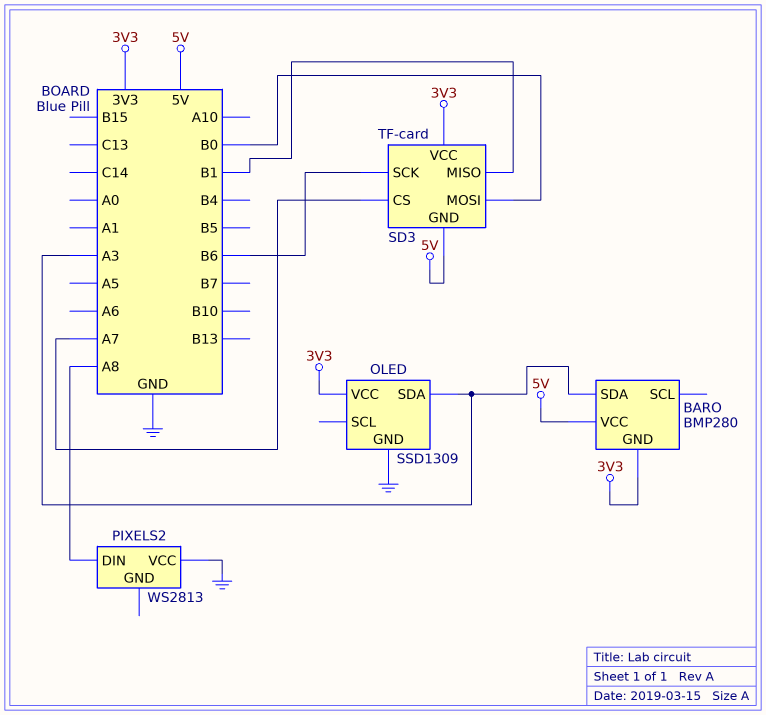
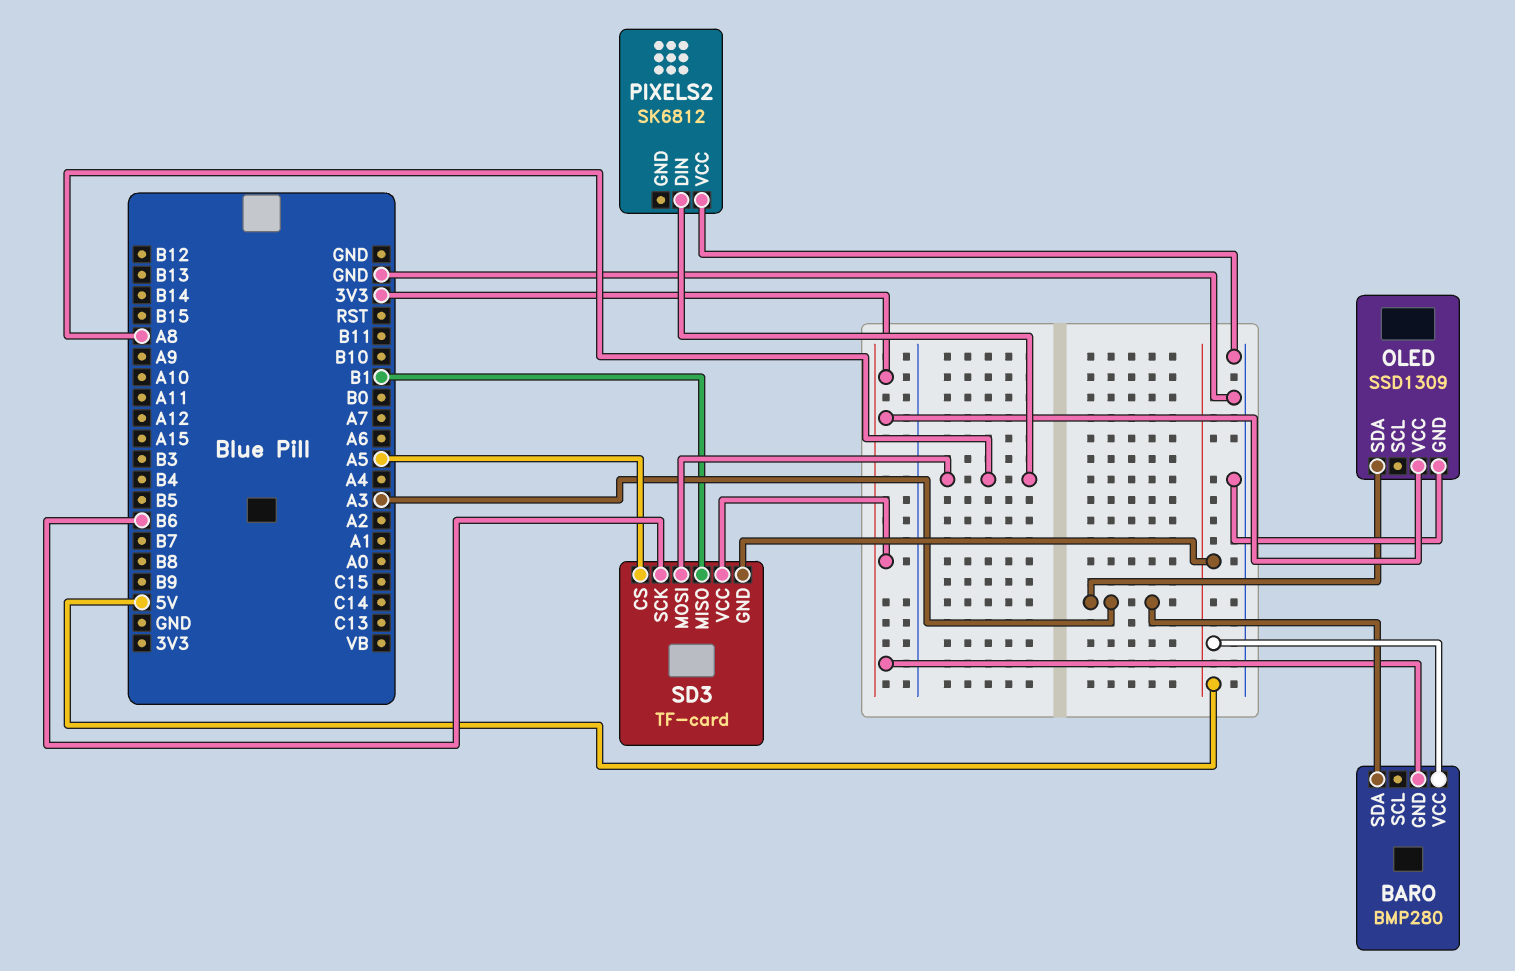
PIXELS2: WS2813 -> SK6812
SD3 pin CS: A7 -> A5
SD3 pin MOSI: B0 -> A8

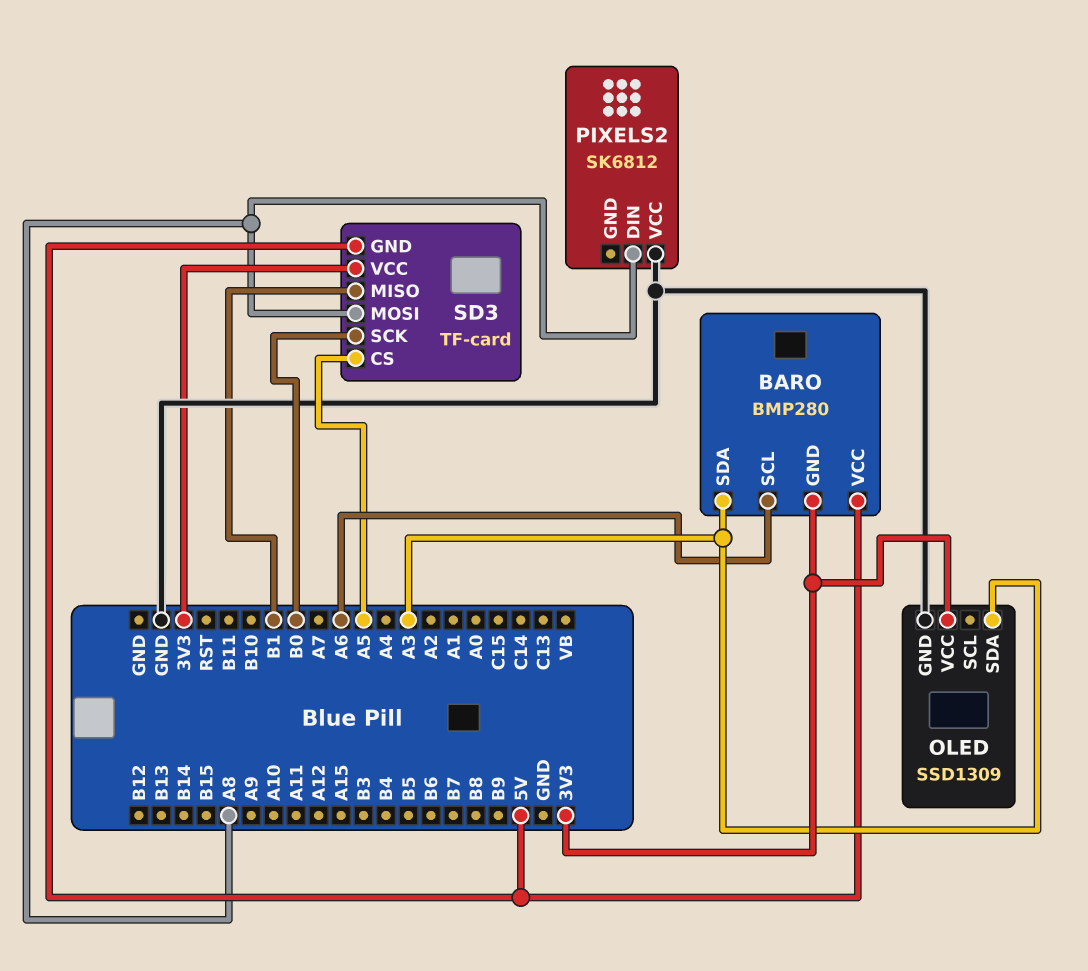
BARO pin SCL: none -> A6
SD3 pin SCK: B6 -> B0

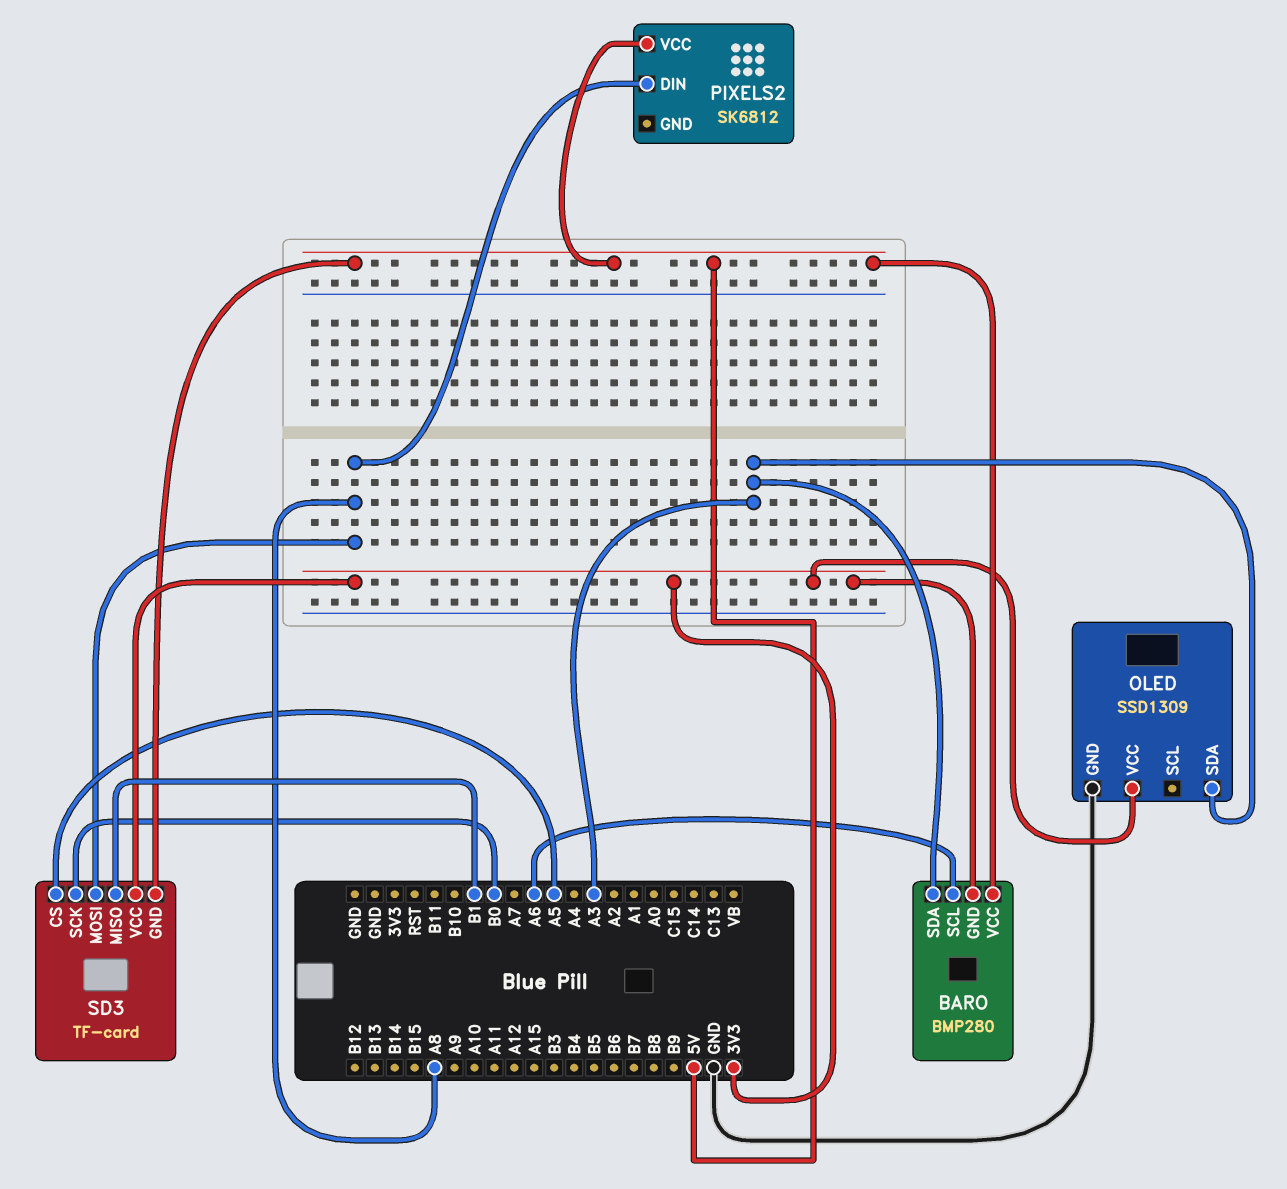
PIXELS2 pin VCC: GND -> 5V

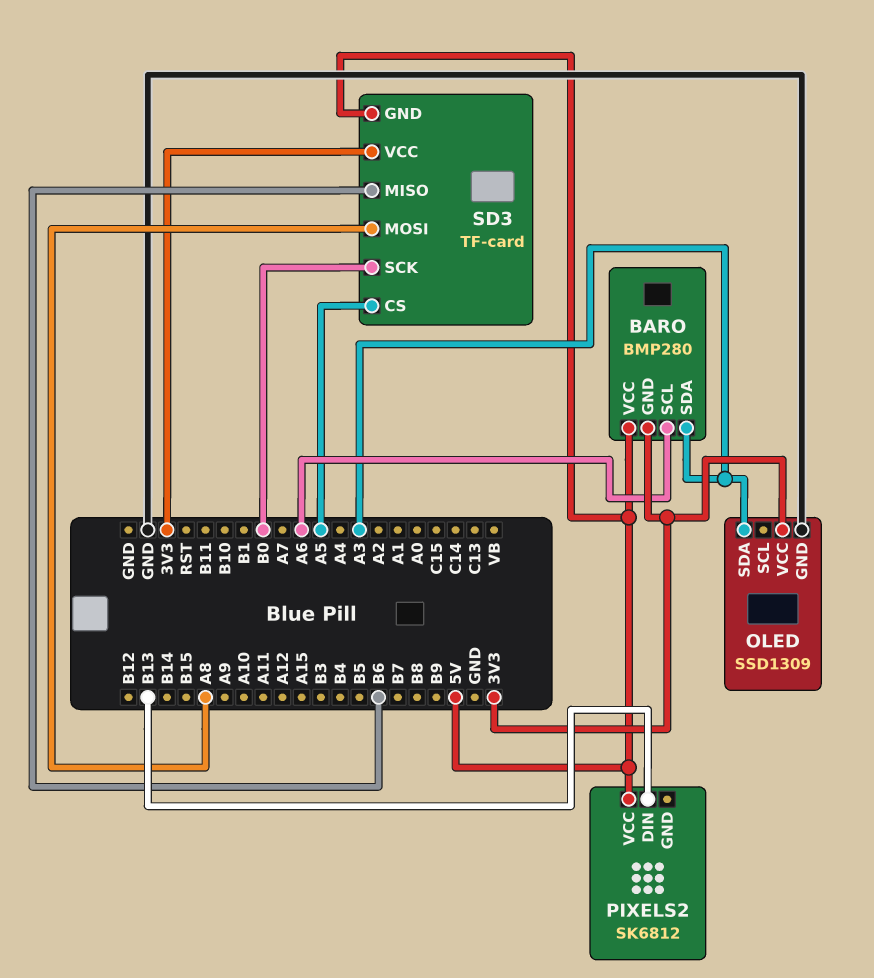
PIXELS2 pin DIN: A8 -> B13
SD3 pin MISO: B1 -> B6

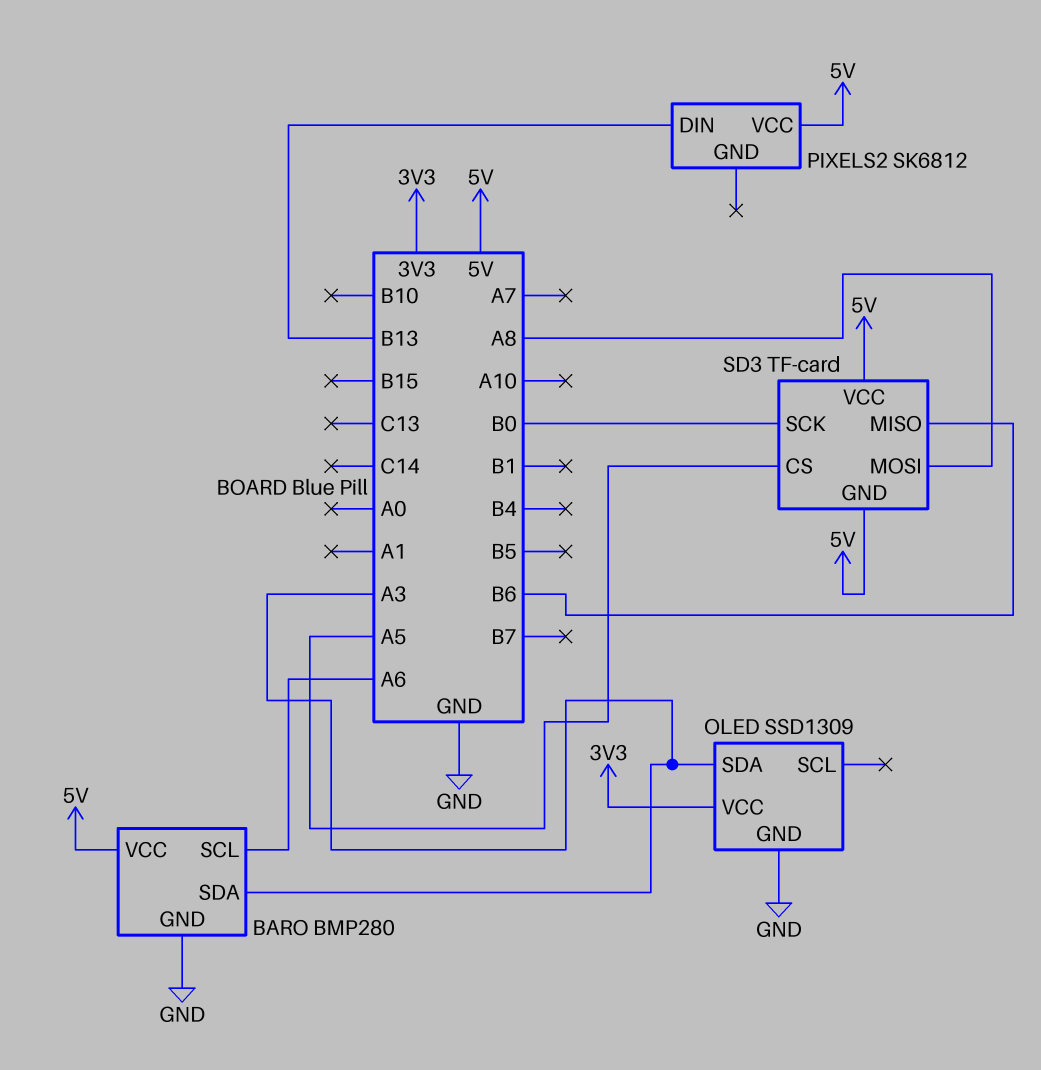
BARO pin GND: 3V3 -> GND
SD3 pin VCC: 3V3 -> 5V

